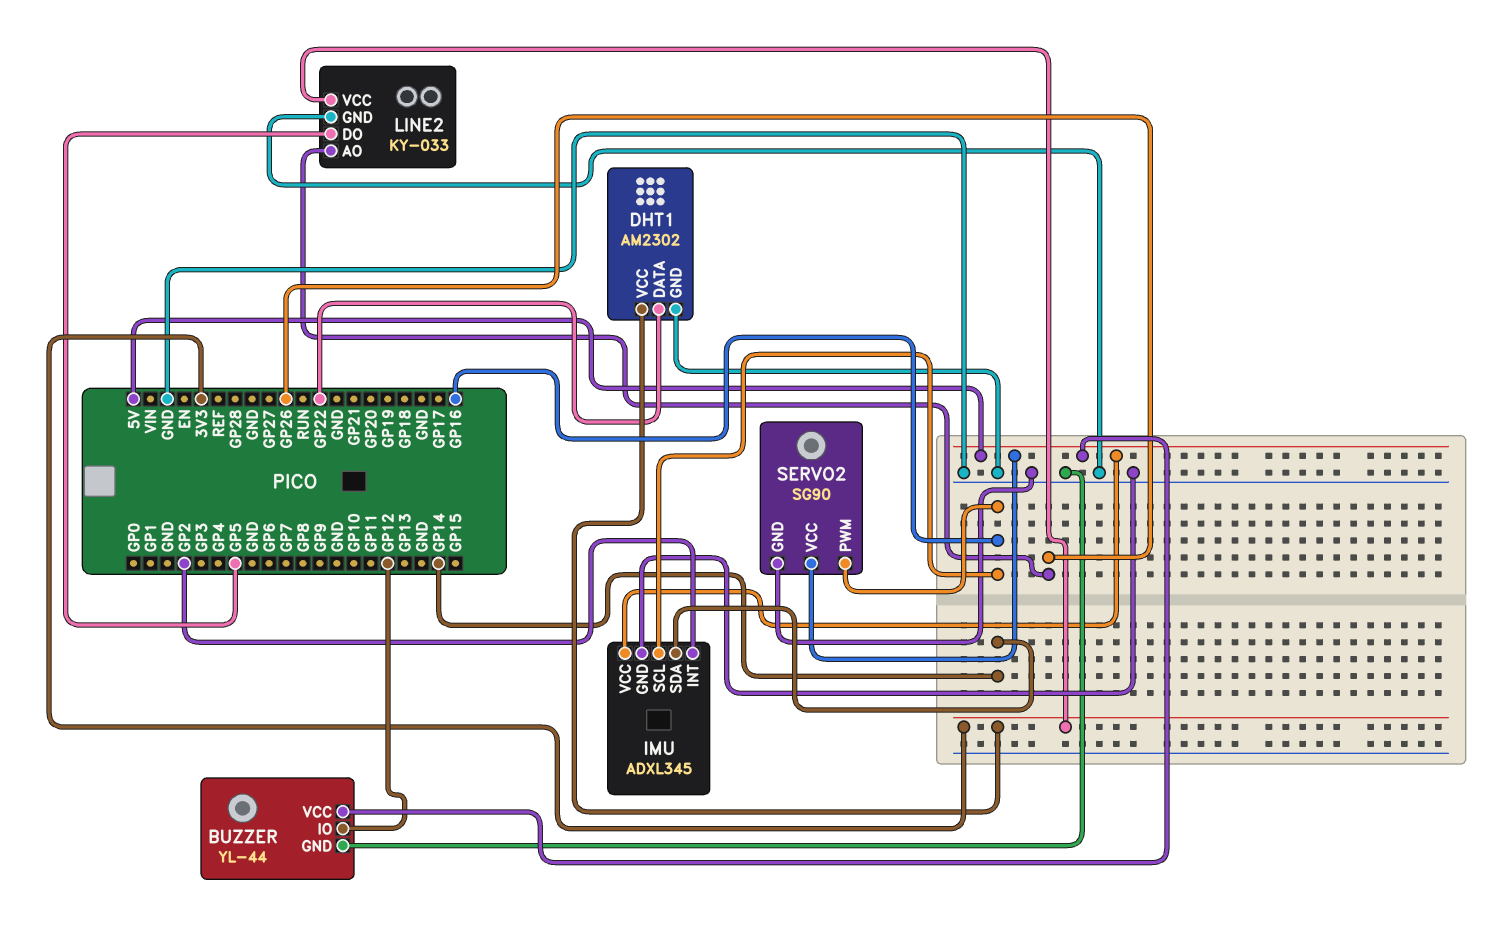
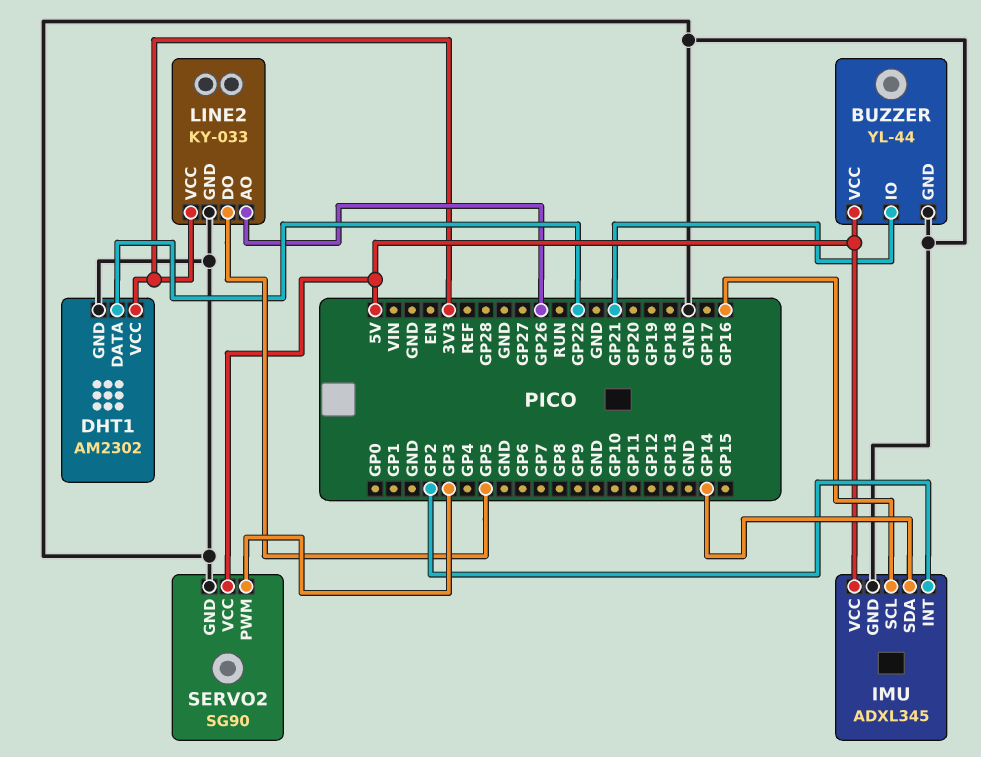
BUZZER pin IO: GP12 -> GP21
SERVO2 pin PWM: GP16 -> GP3

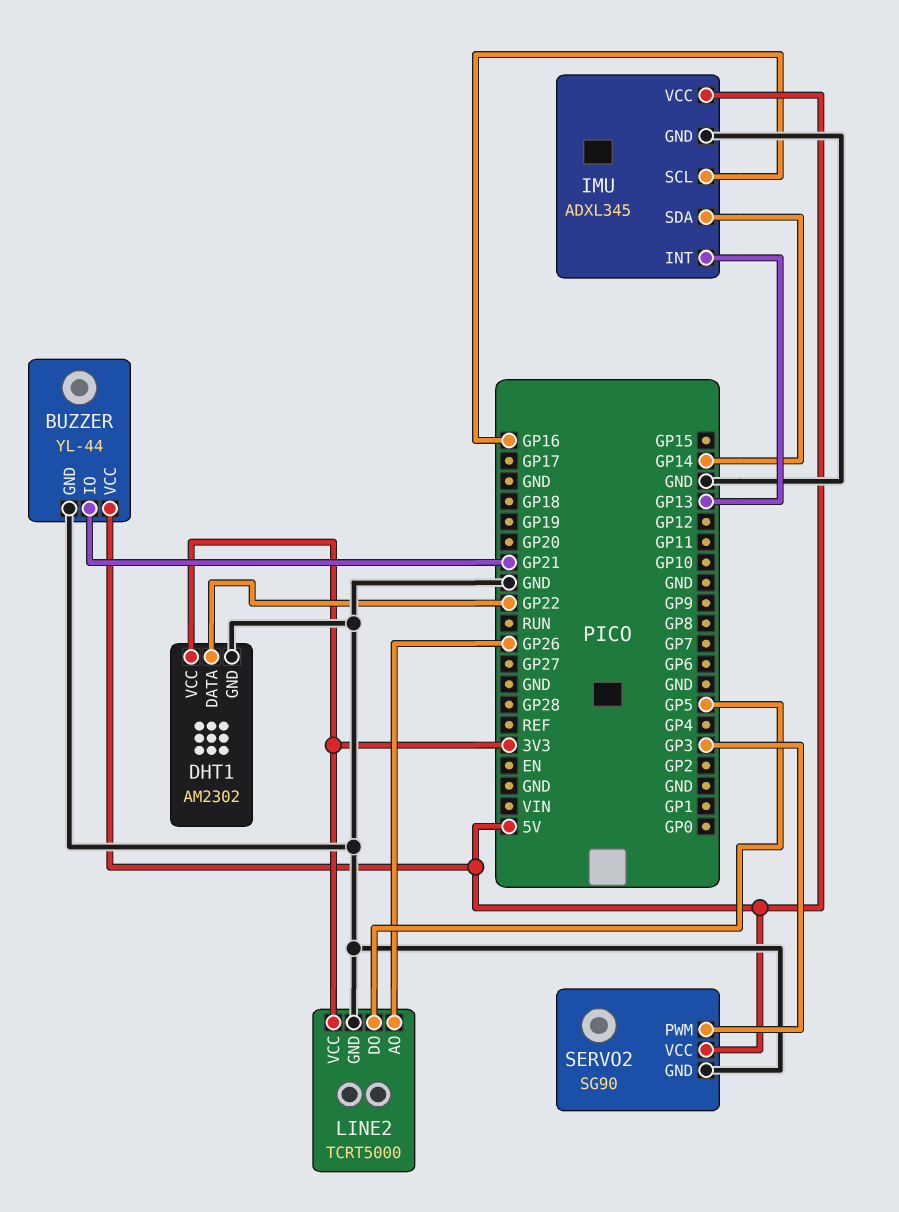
IMU pin INT: GP2 -> GP13
LINE2: KY-033 -> TCRT5000

